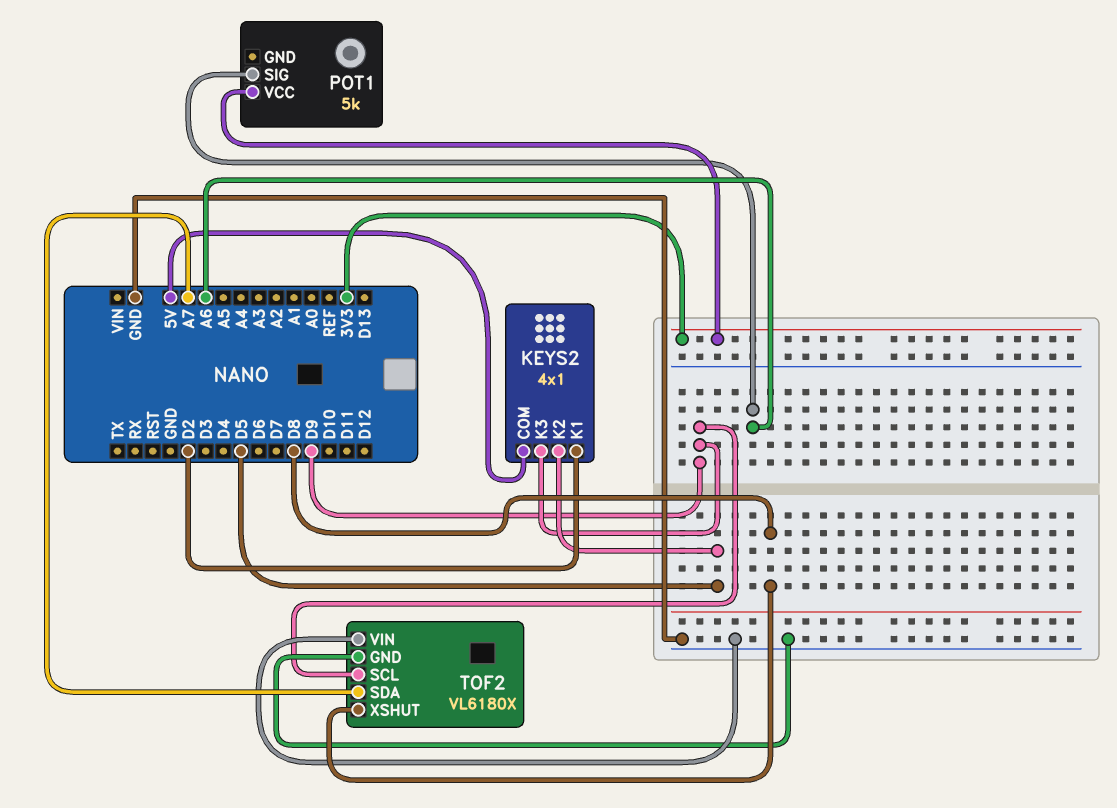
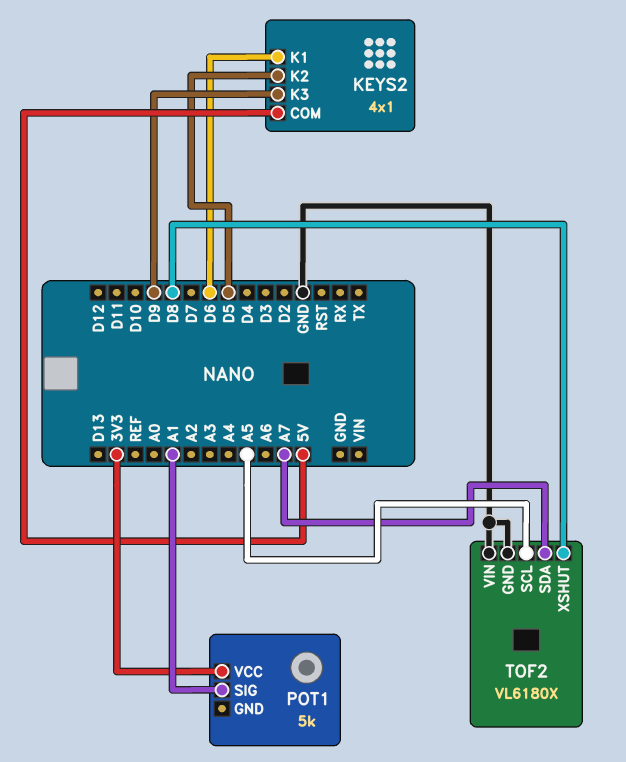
KEYS2 pin K1: D2 -> D6
POT1 pin SIG: A6 -> A1
TOF2 pin SCL: D9 -> A5

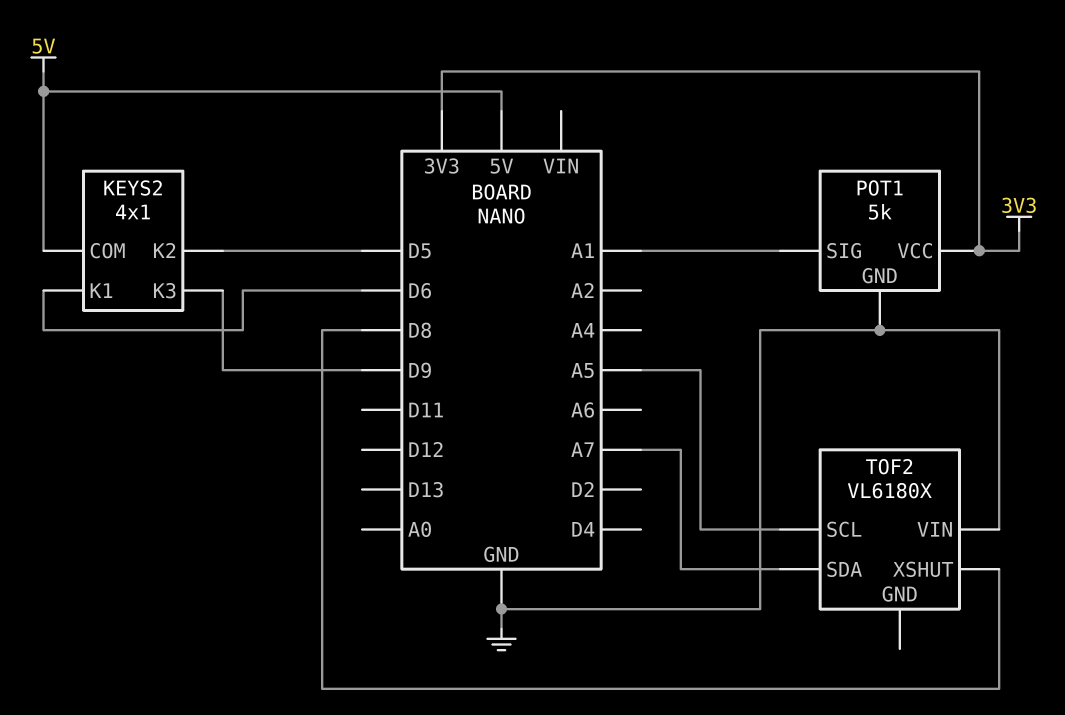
POT1 pin GND: none -> GND
TOF2 pin GND: GND -> none

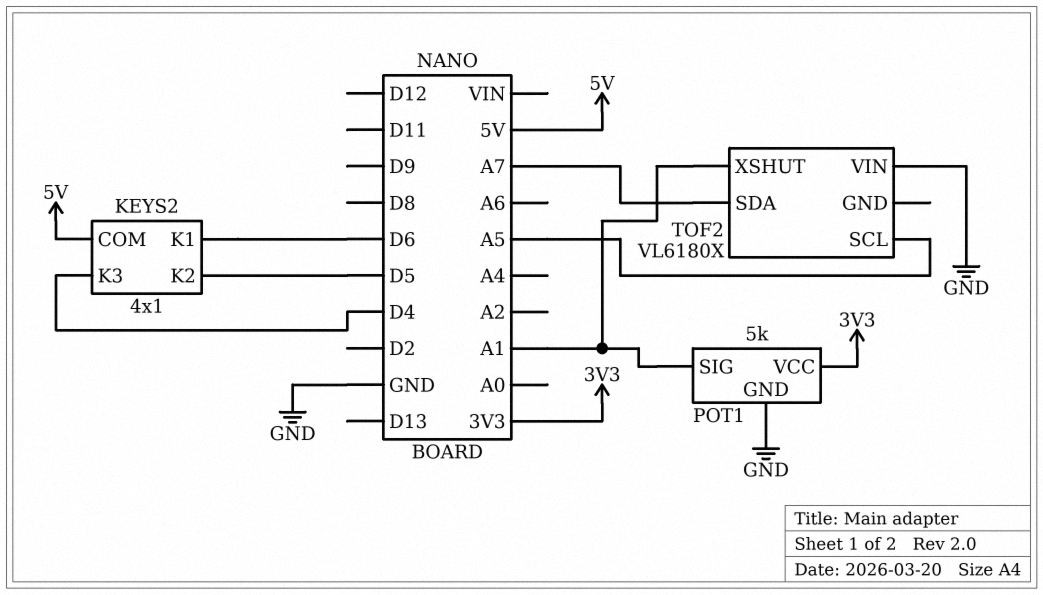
KEYS2 pin K3: D9 -> D4
TOF2 pin XSHUT: D8 -> A1

